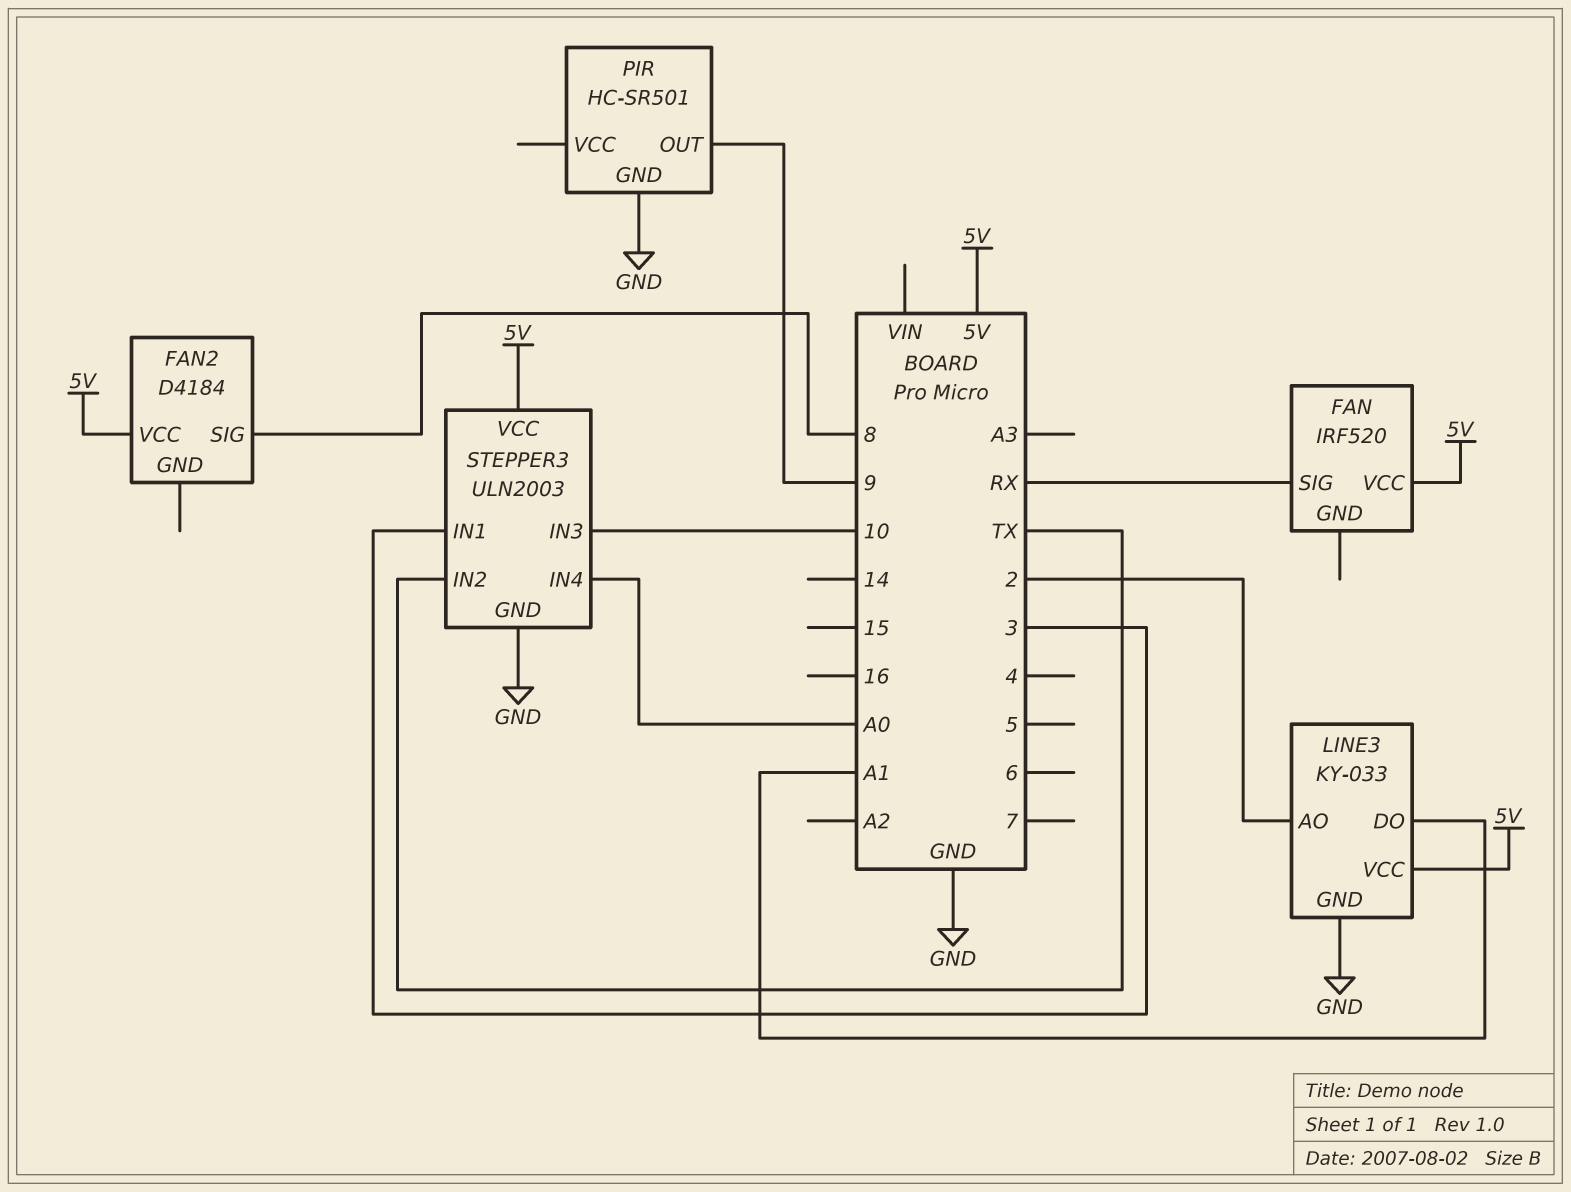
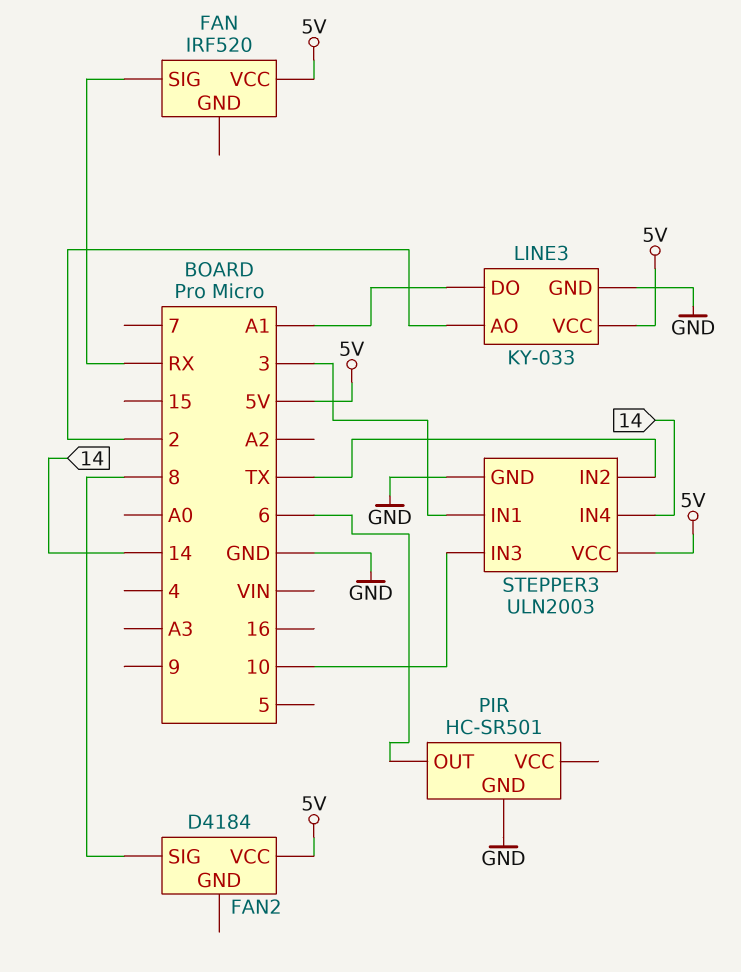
PIR pin OUT: 9 -> 6
STEPPER3 pin IN4: A0 -> 14

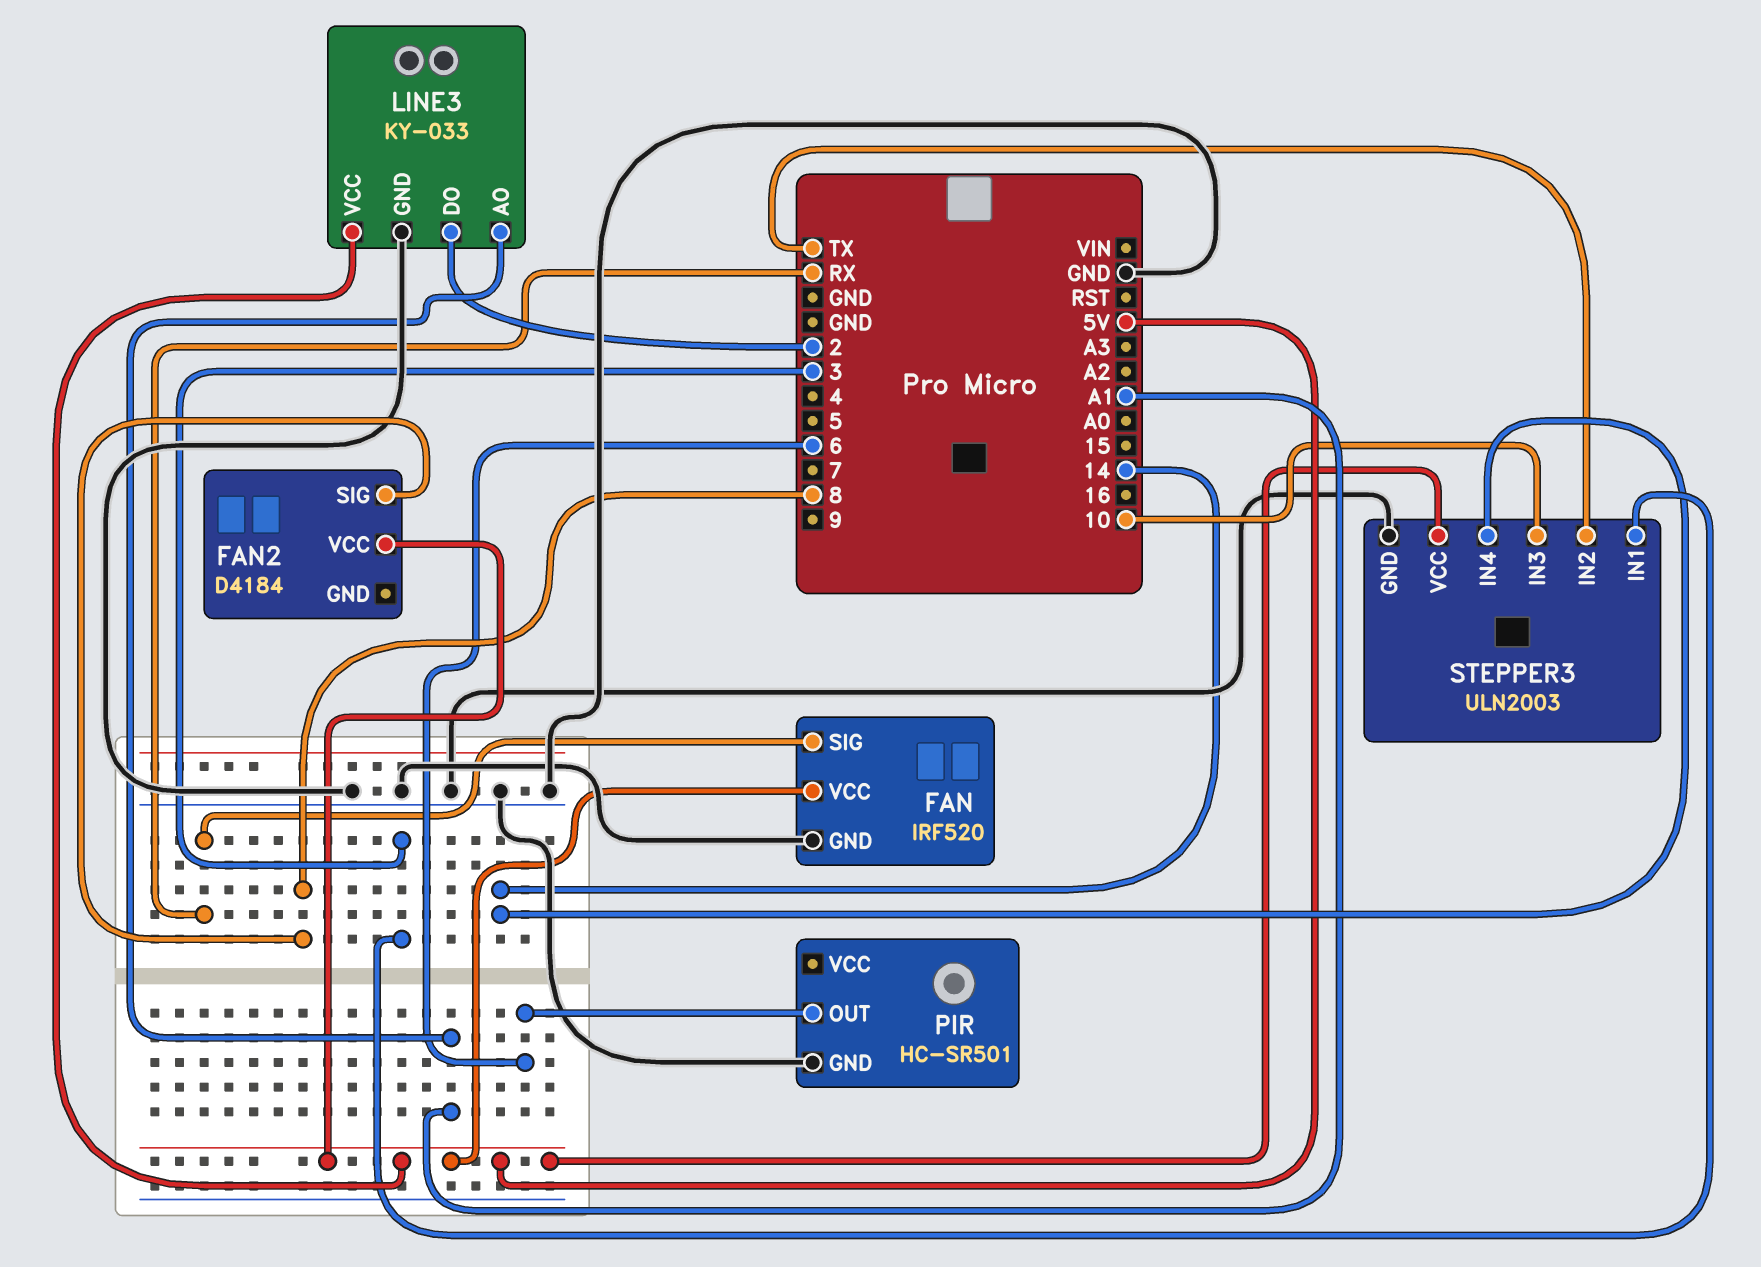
FAN pin GND: none -> GND
LINE3 pin AO: 2 -> A1
LINE3 pin DO: A1 -> 2

